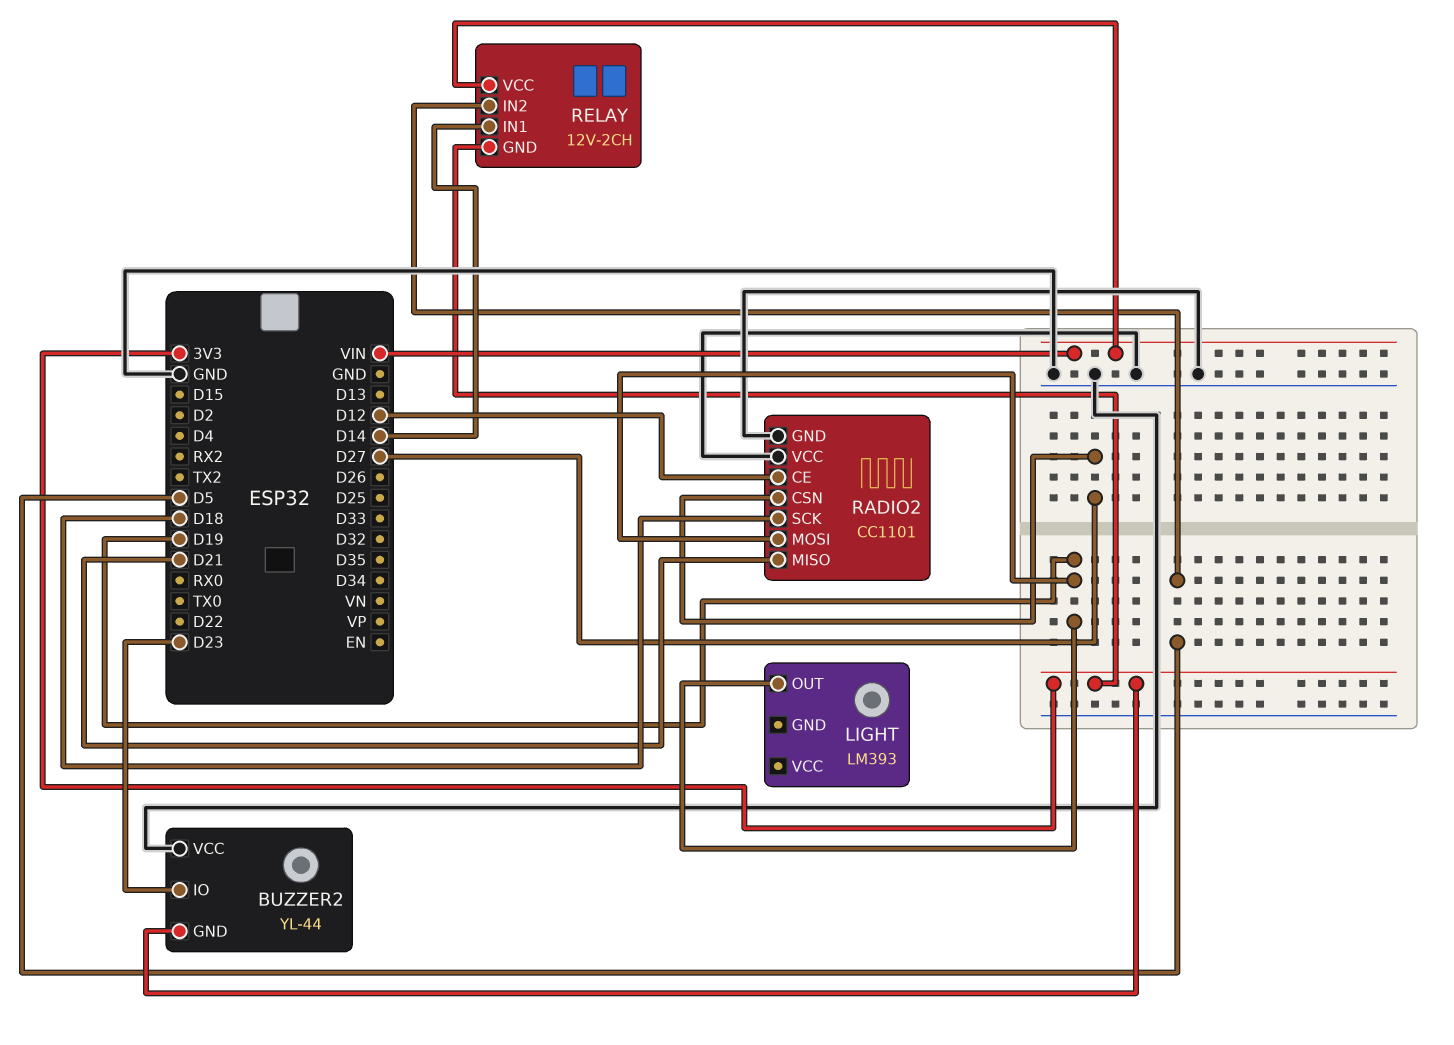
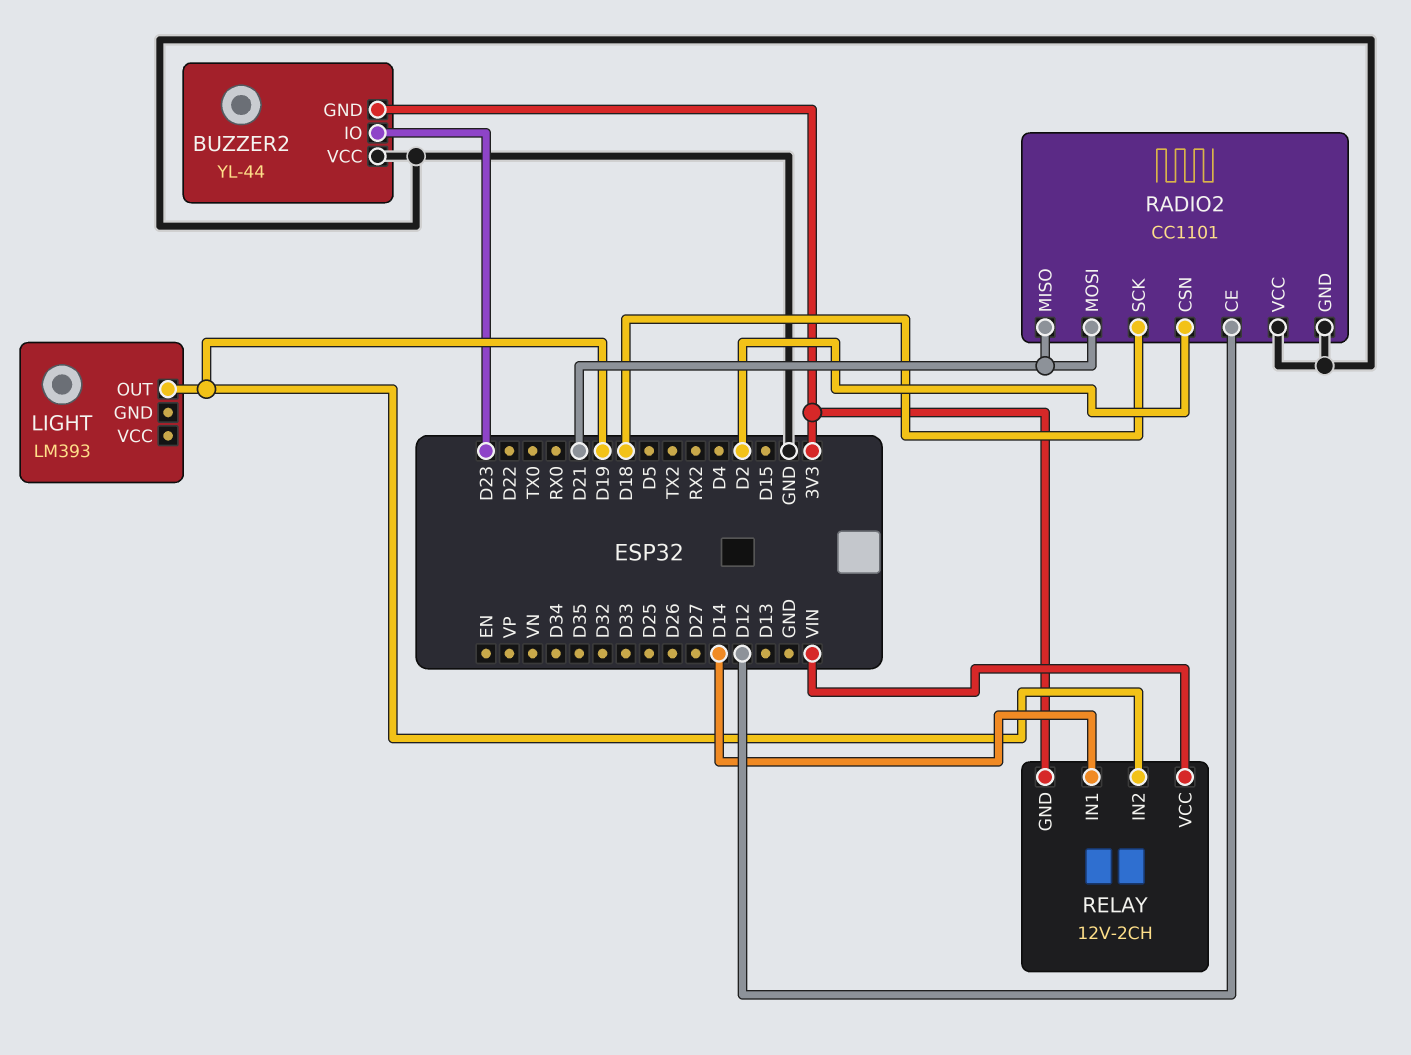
RADIO2 pin CSN: D27 -> D2
RADIO2 pin MOSI: D19 -> D21
RELAY pin IN2: D5 -> D19

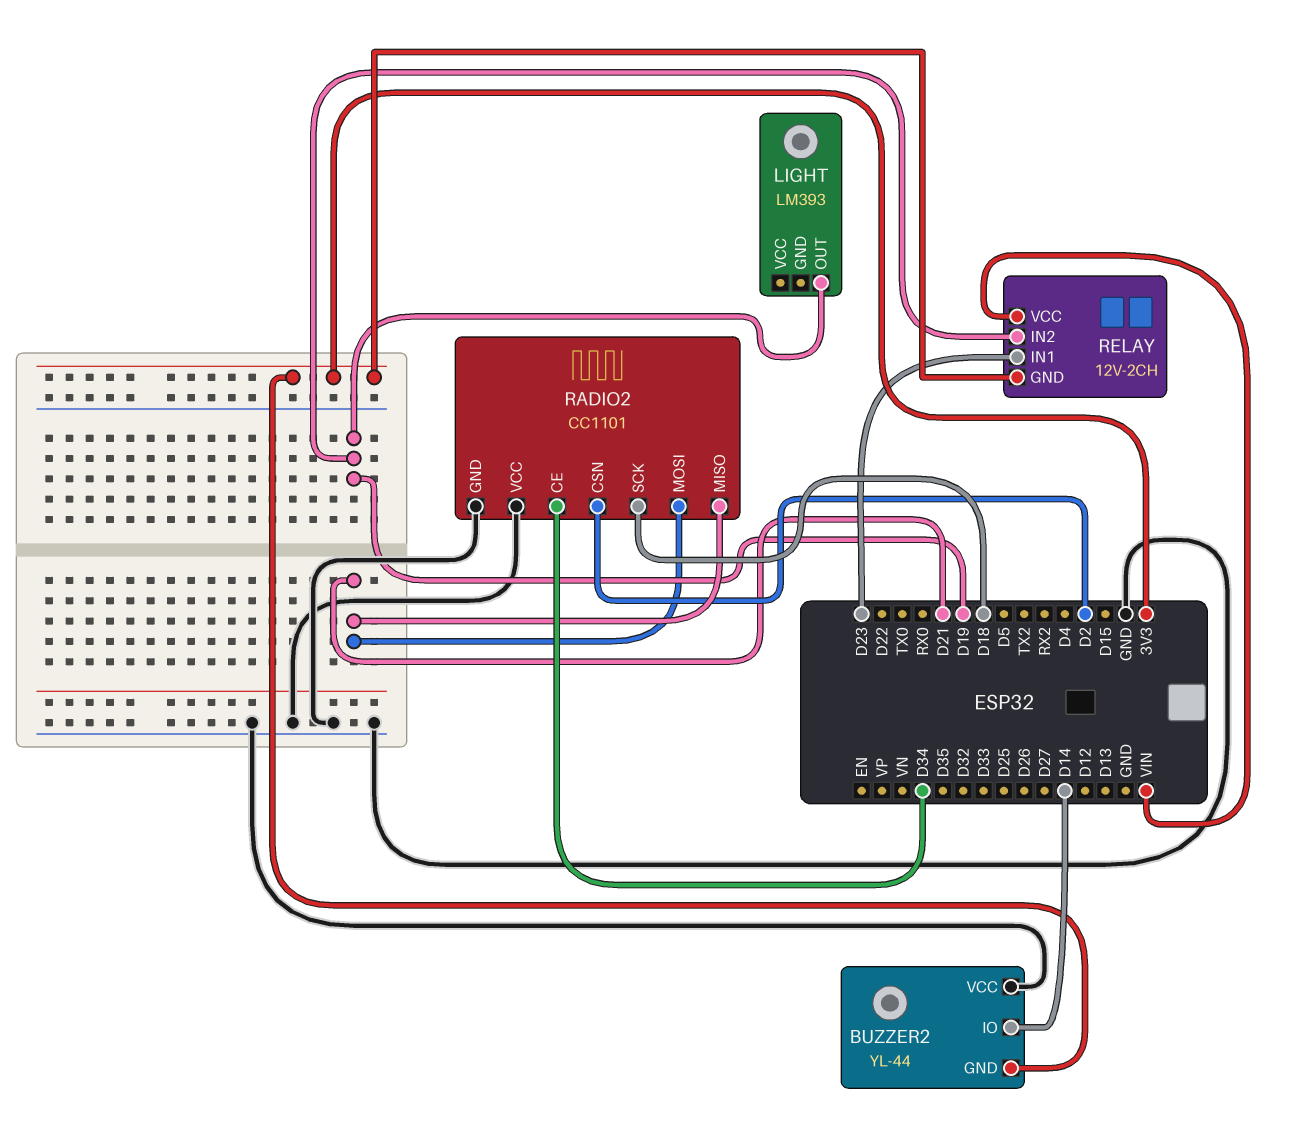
BUZZER2 pin IO: D23 -> D14
RADIO2 pin CE: D12 -> D34
RELAY pin IN1: D14 -> D23

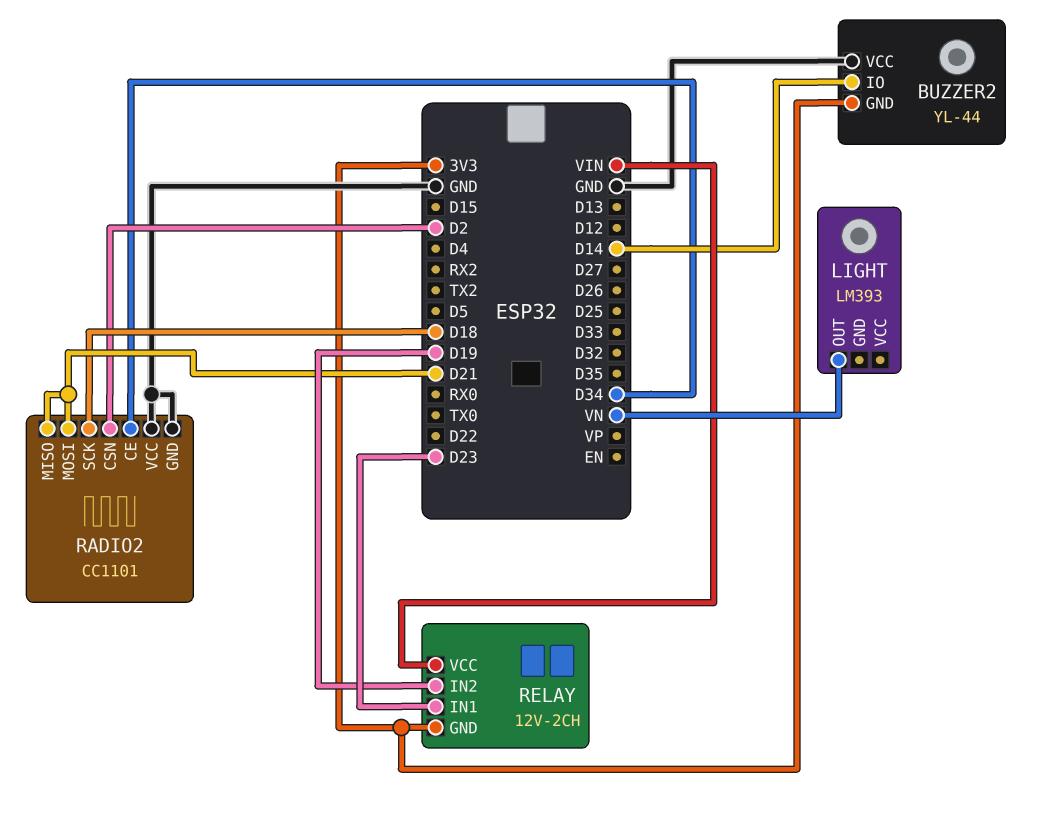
LIGHT pin OUT: D19 -> VN

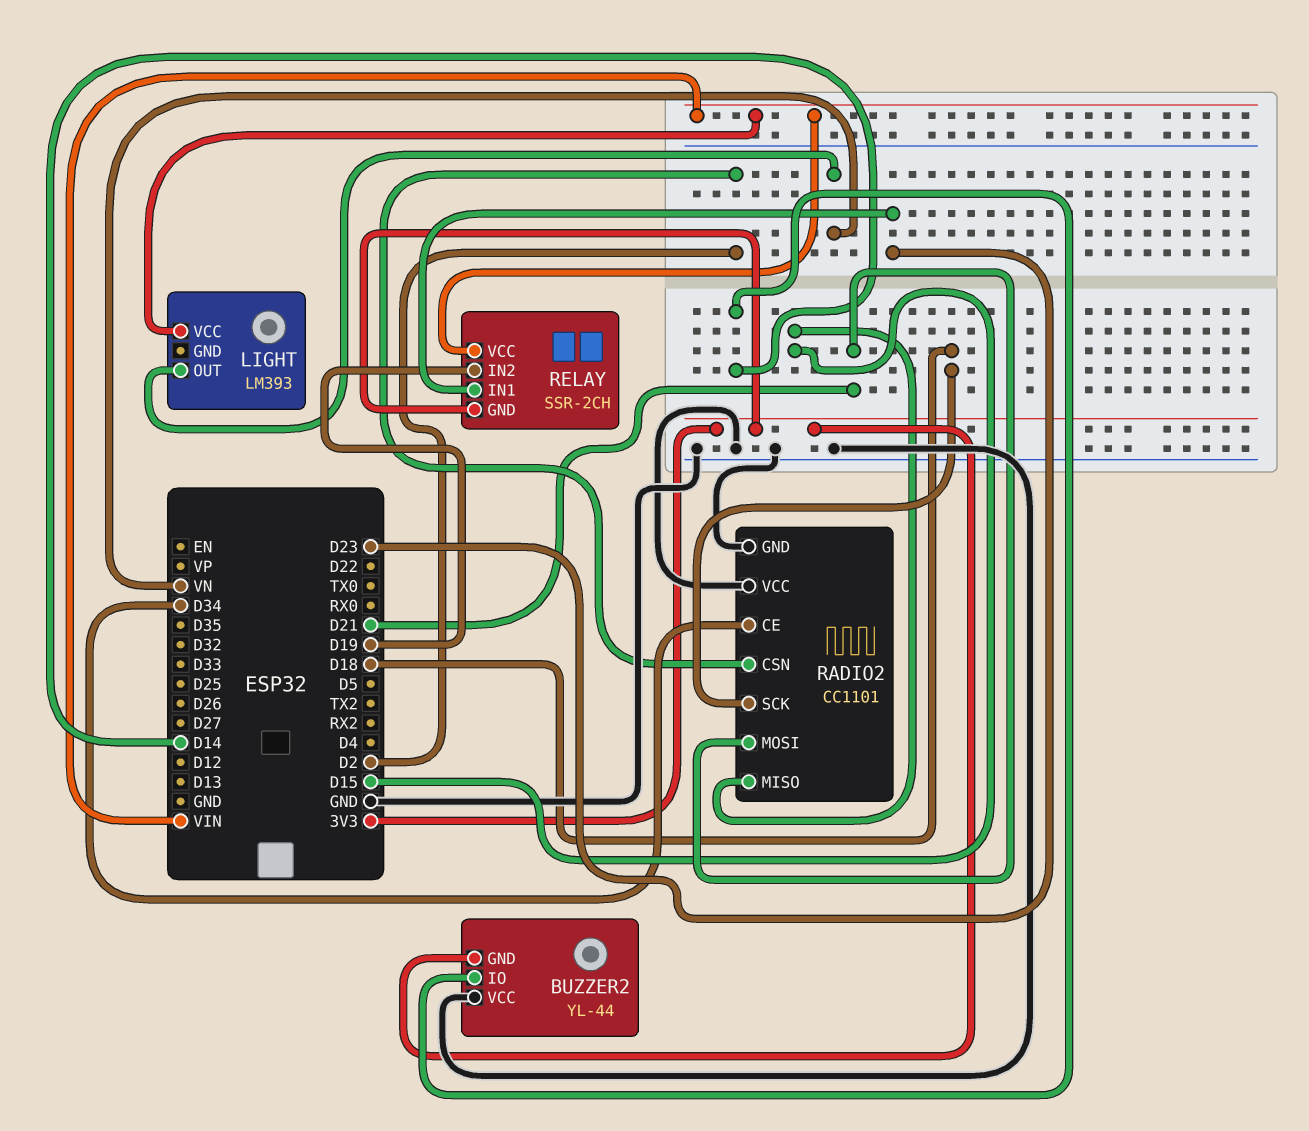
LIGHT pin VCC: none -> VIN
RADIO2 pin MISO: D21 -> D15
RELAY: 12V-2CH -> SSR-2CH

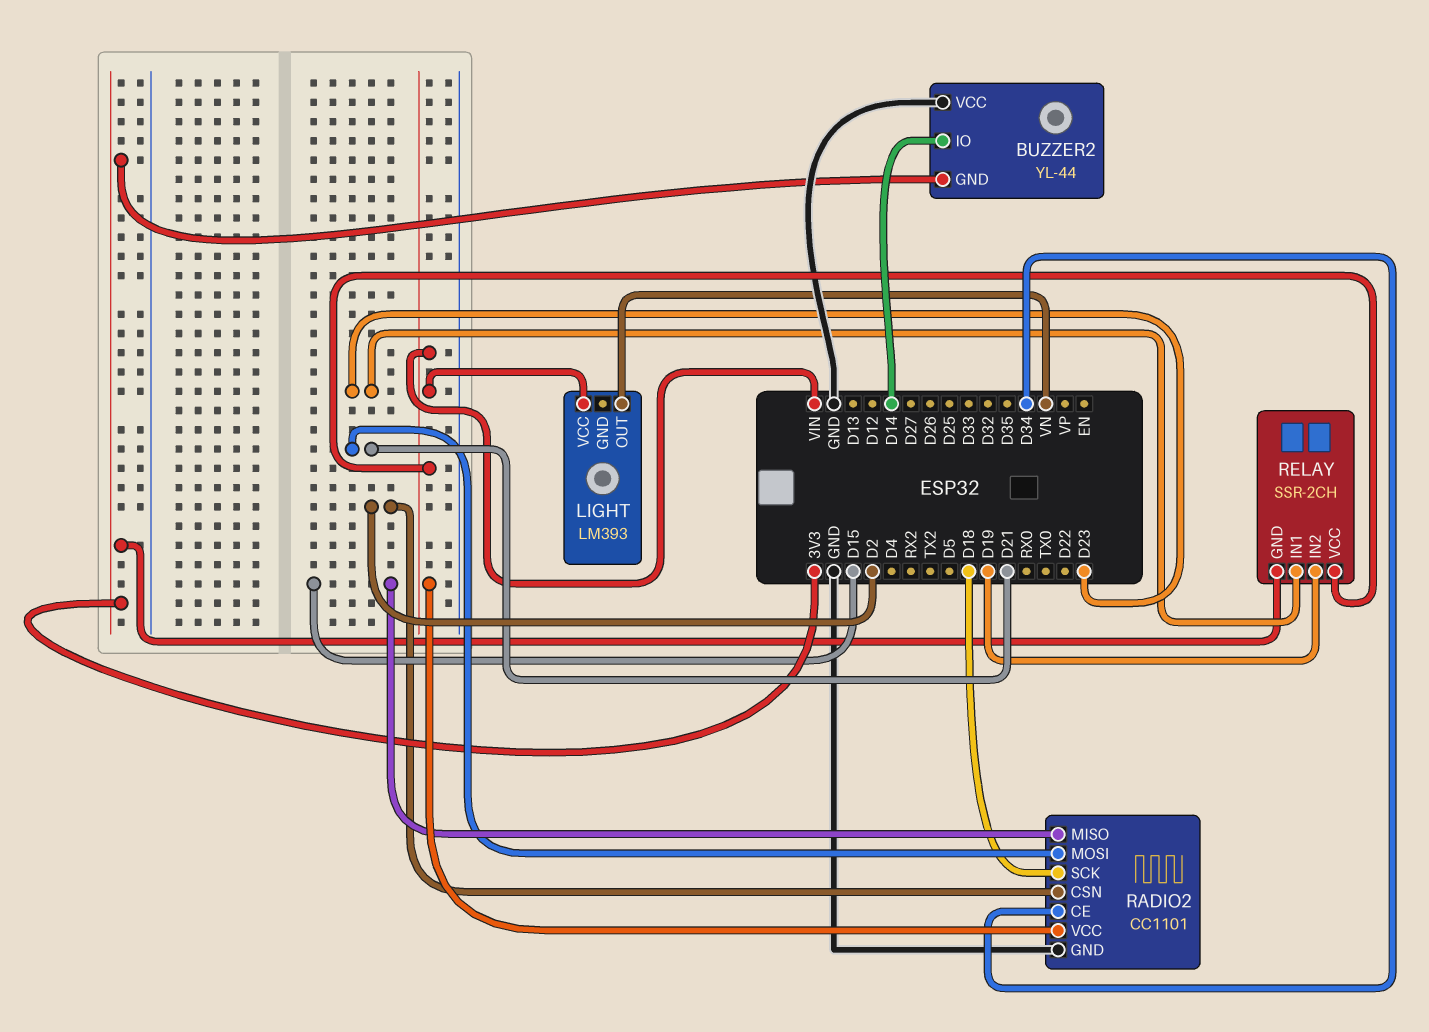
RADIO2 pin VCC: GND -> VIN

